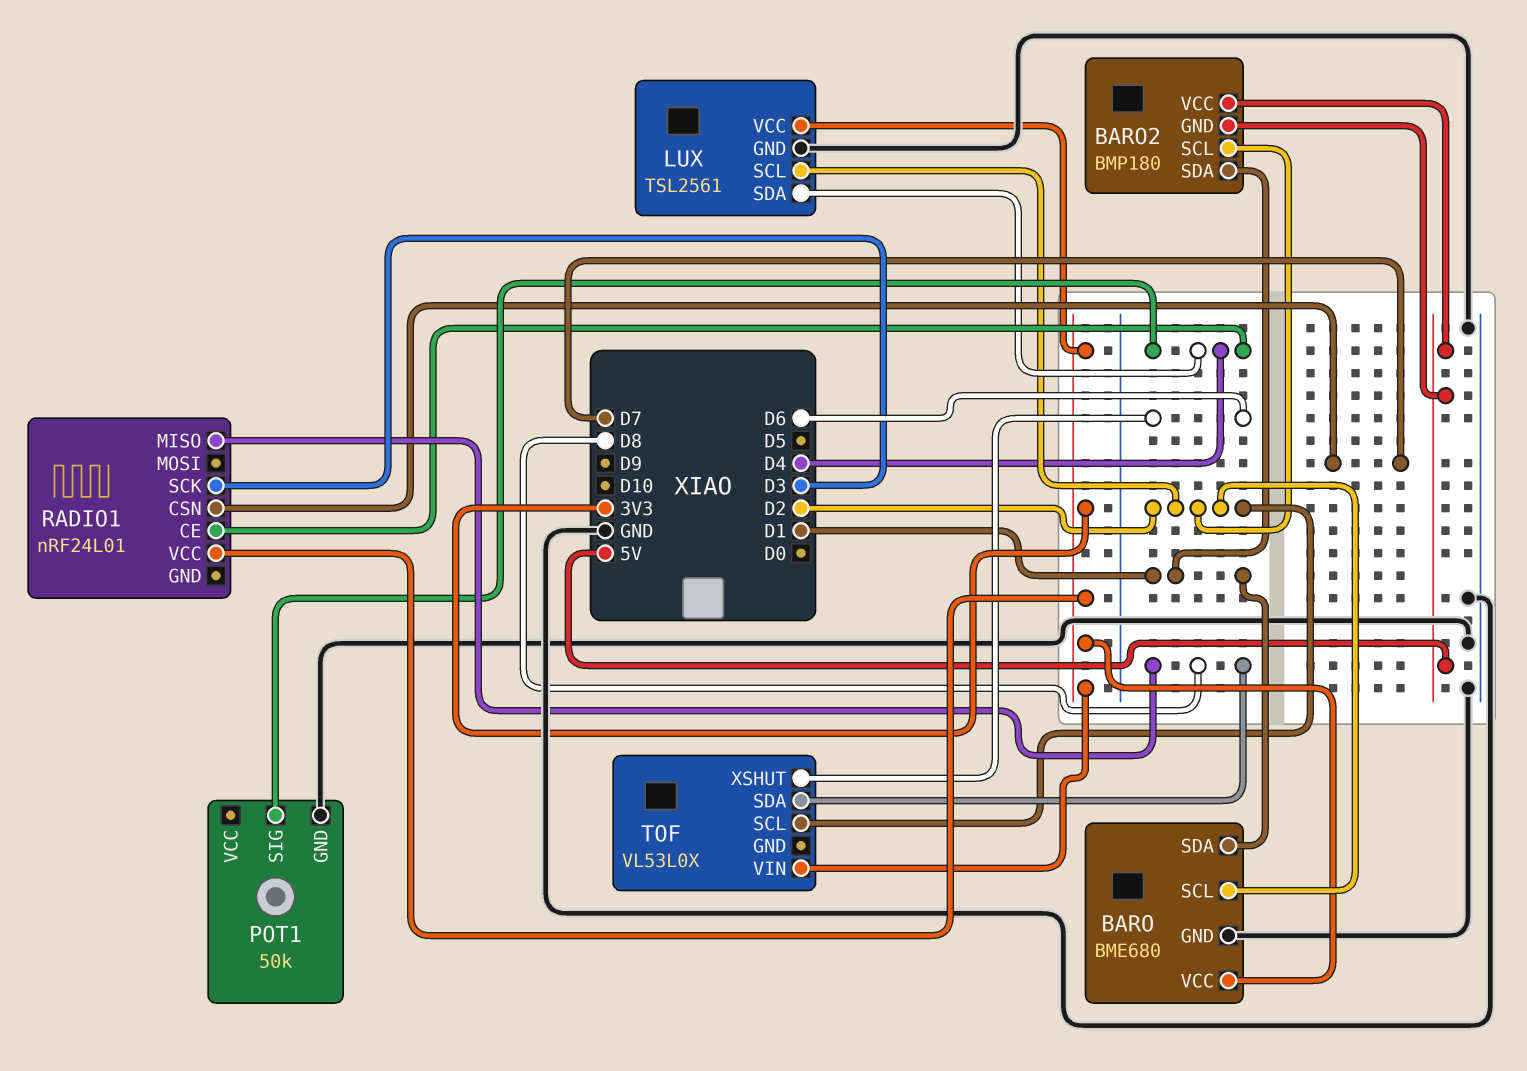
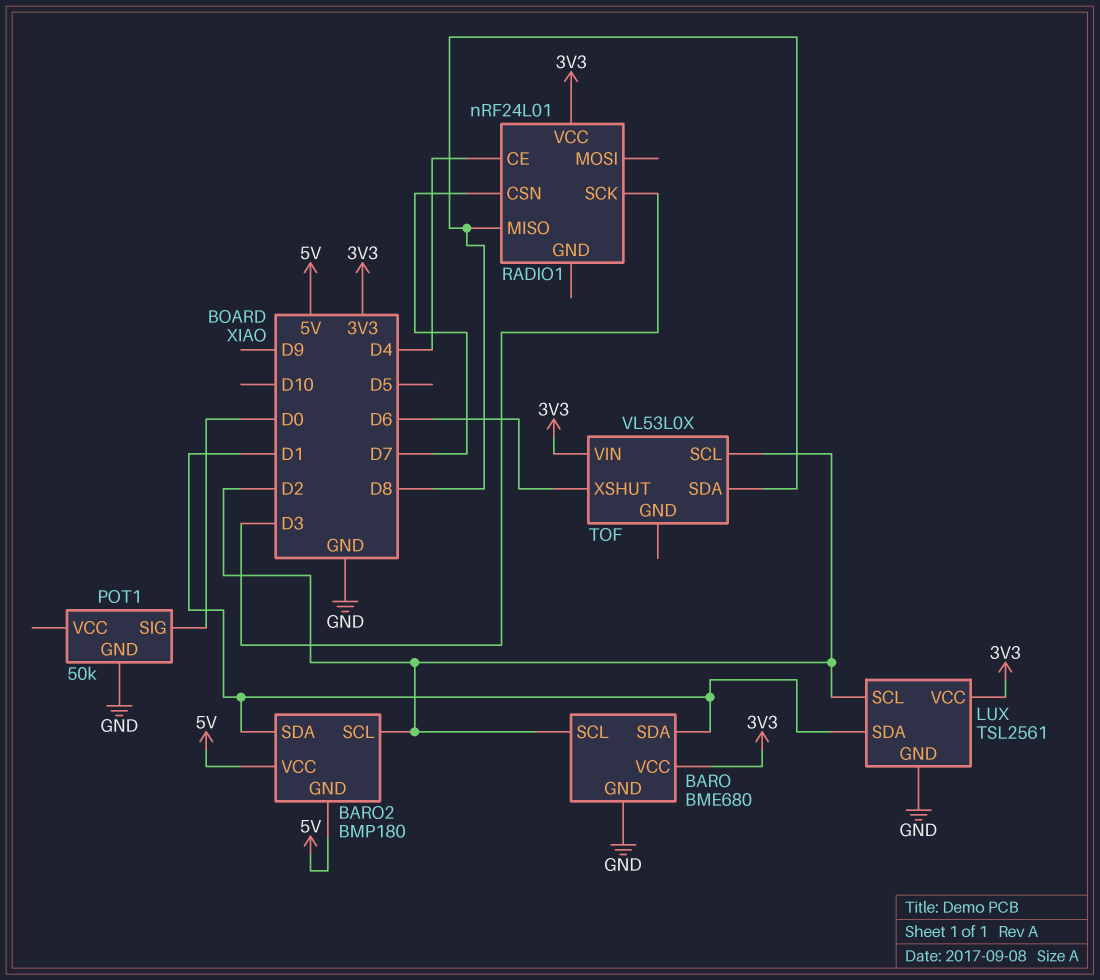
LUX pin SDA: D4 -> D1
POT1 pin SIG: D4 -> D0

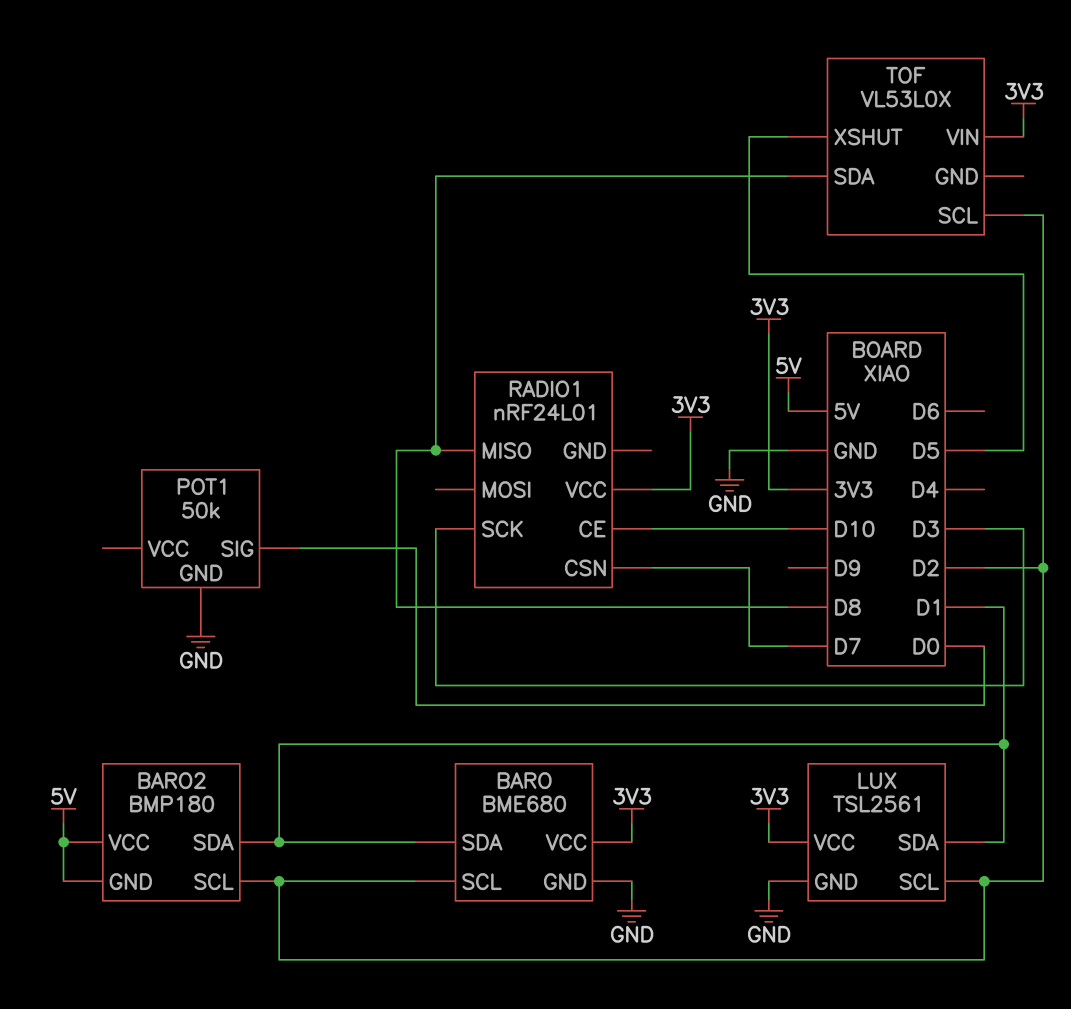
RADIO1 pin CE: D4 -> D10
TOF pin XSHUT: D6 -> D5

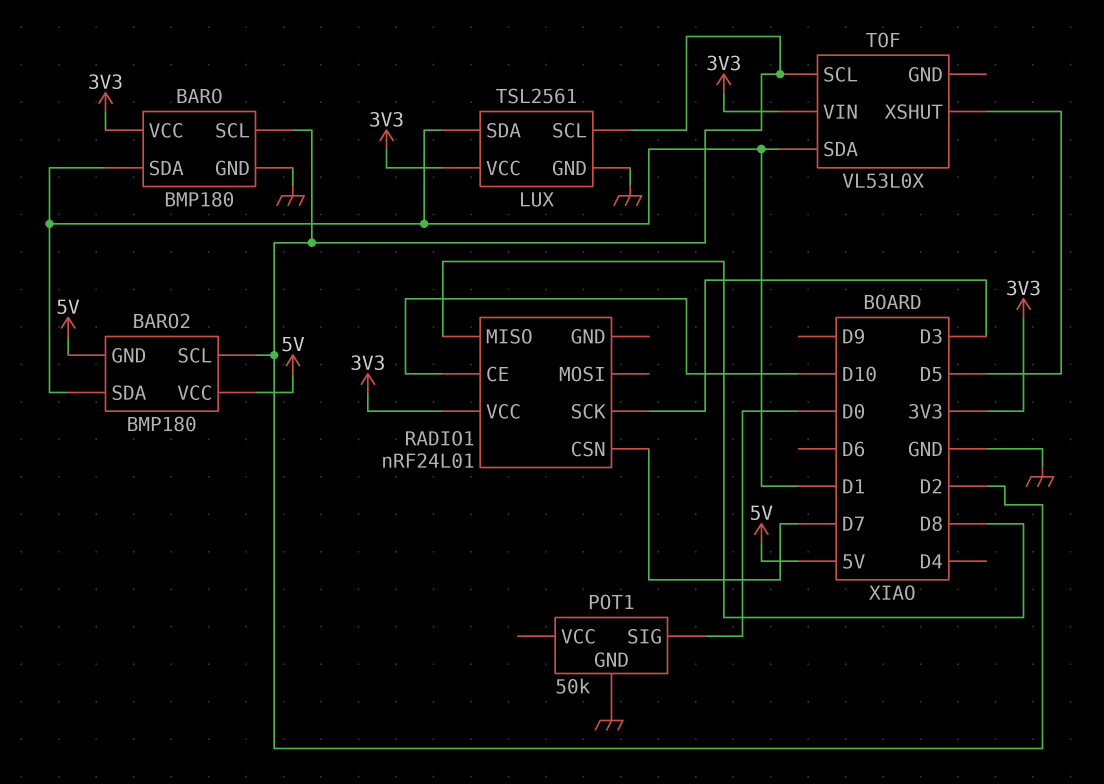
BARO: BME680 -> BMP180
TOF pin SDA: D8 -> D1

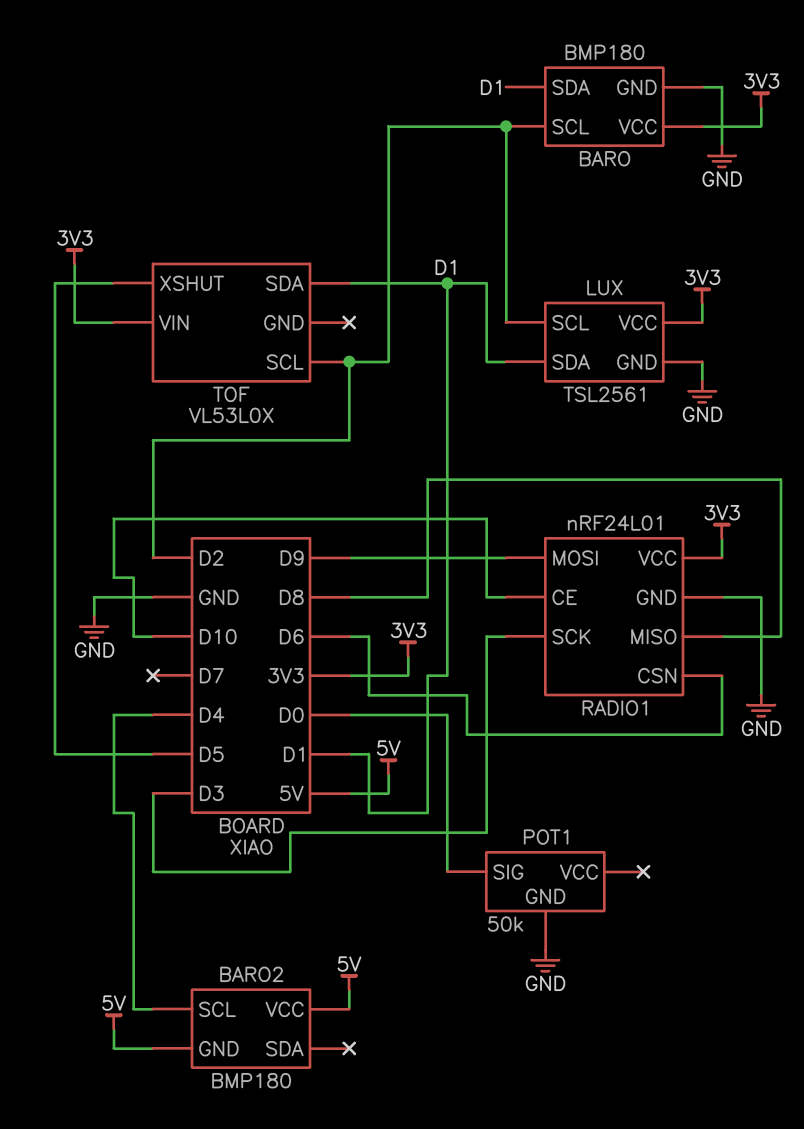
BARO2 pin SCL: D2 -> D4
BARO2 pin SDA: D1 -> none
RADIO1 pin CSN: D7 -> D6
RADIO1 pin GND: none -> GND
RADIO1 pin MOSI: none -> D9

